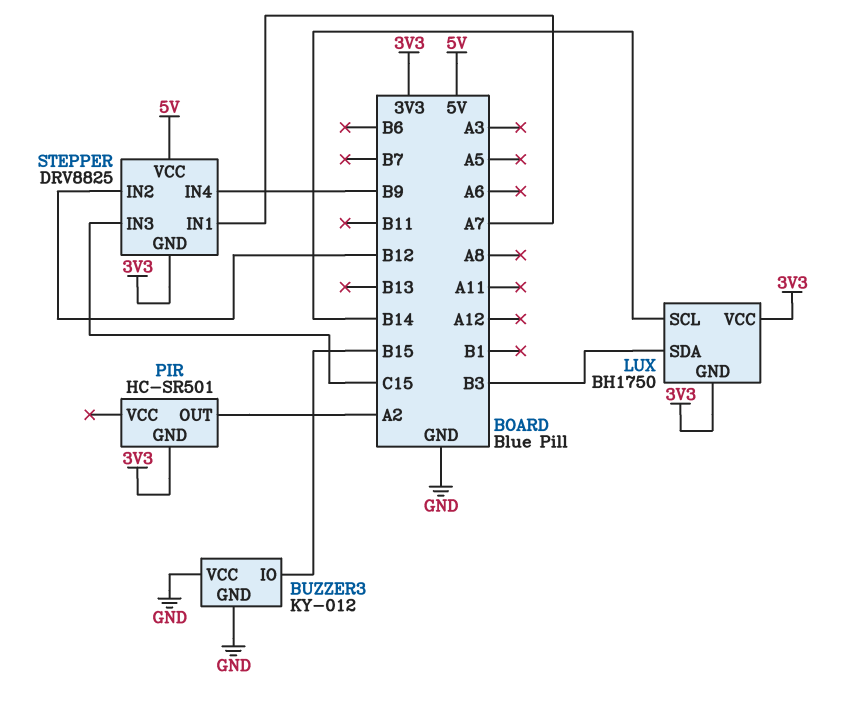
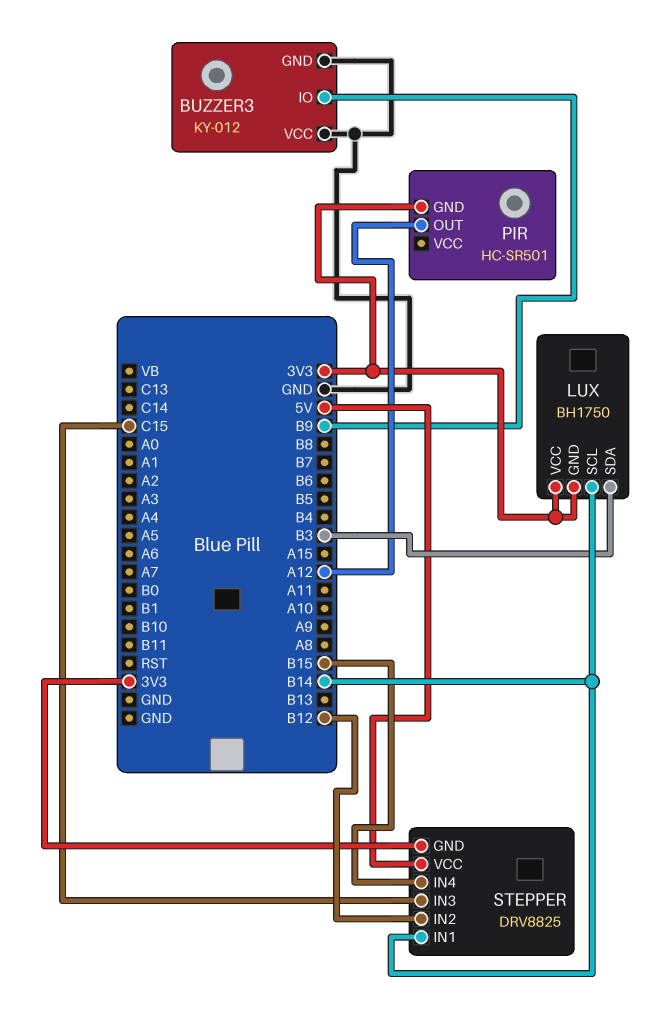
BUZZER3 pin IO: B15 -> B9
PIR pin OUT: A2 -> A12
STEPPER pin IN1: A7 -> B14
STEPPER pin IN4: B9 -> B15

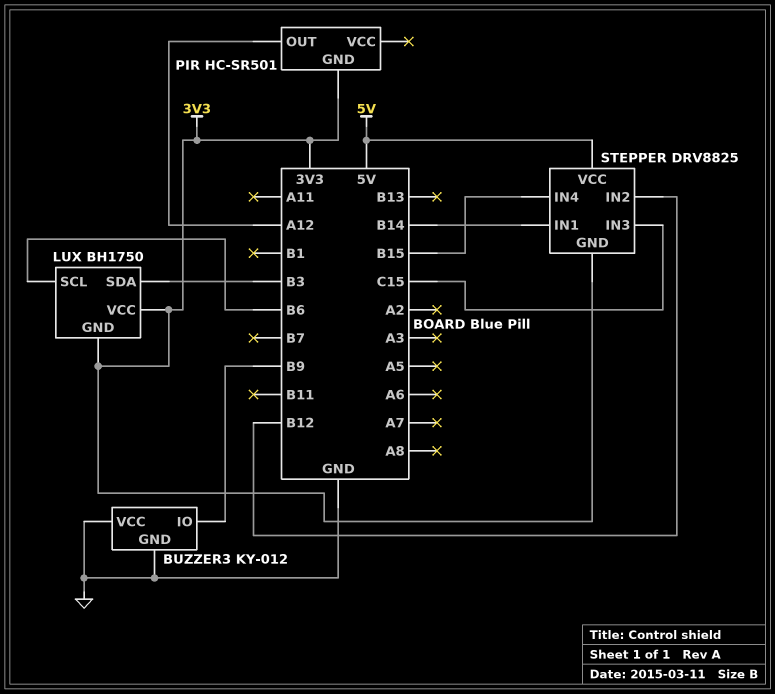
LUX pin SCL: B14 -> B6

